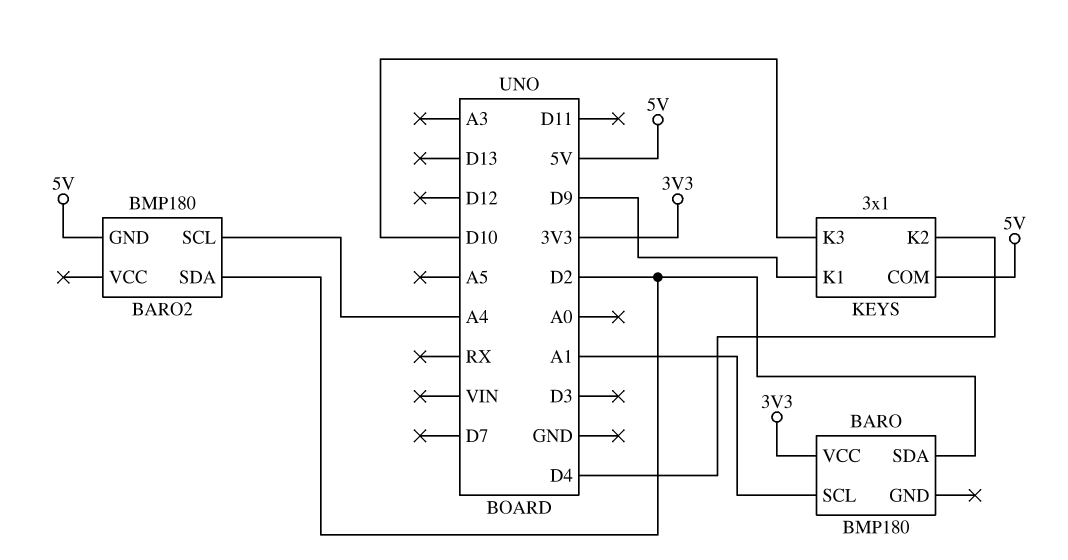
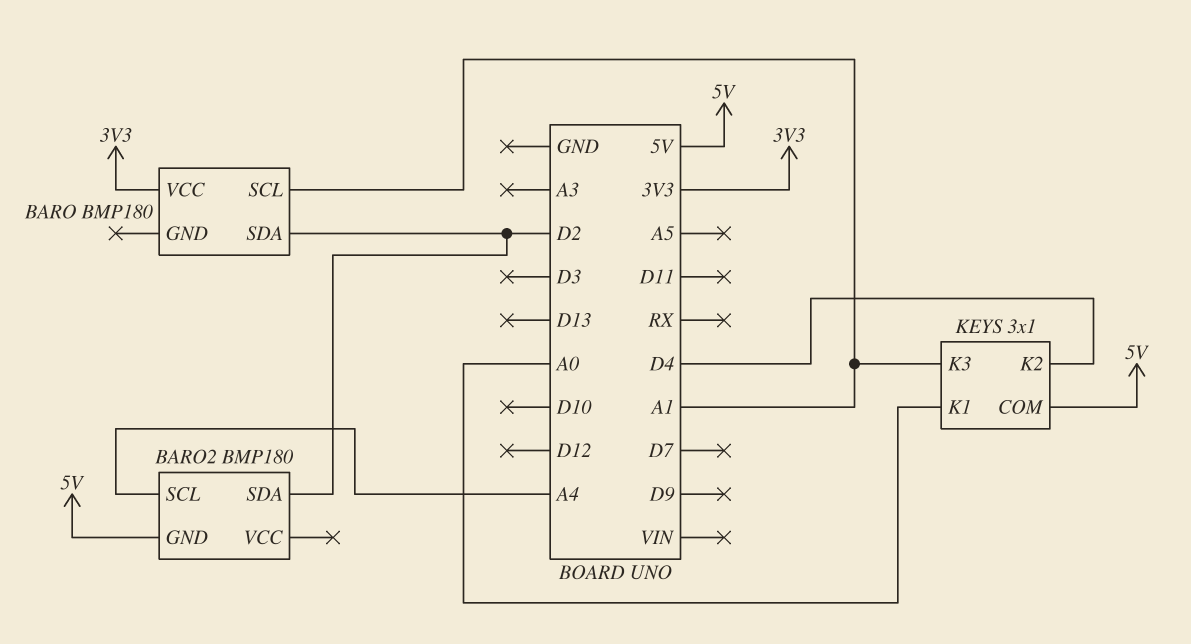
KEYS pin K1: D9 -> A0
KEYS pin K3: D10 -> A1

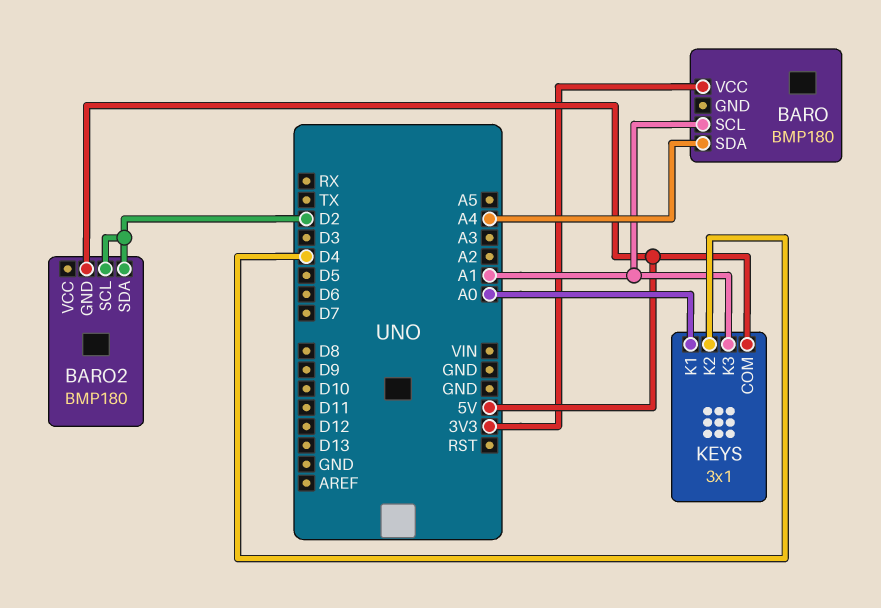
BARO pin SDA: D2 -> A4
BARO2 pin SCL: A4 -> D2

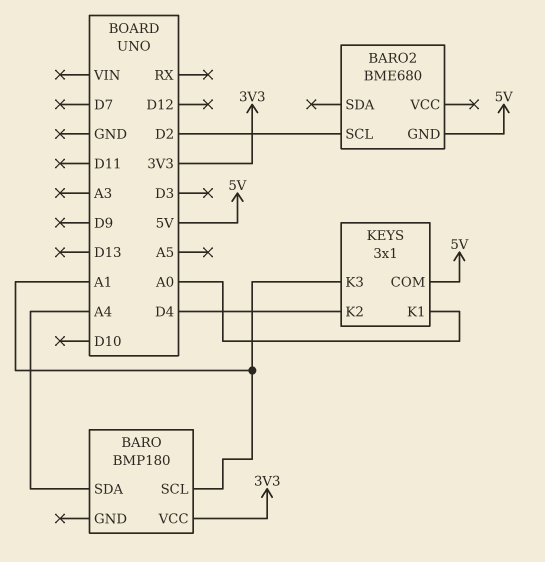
BARO2: BMP180 -> BME680
BARO2 pin SDA: D2 -> none

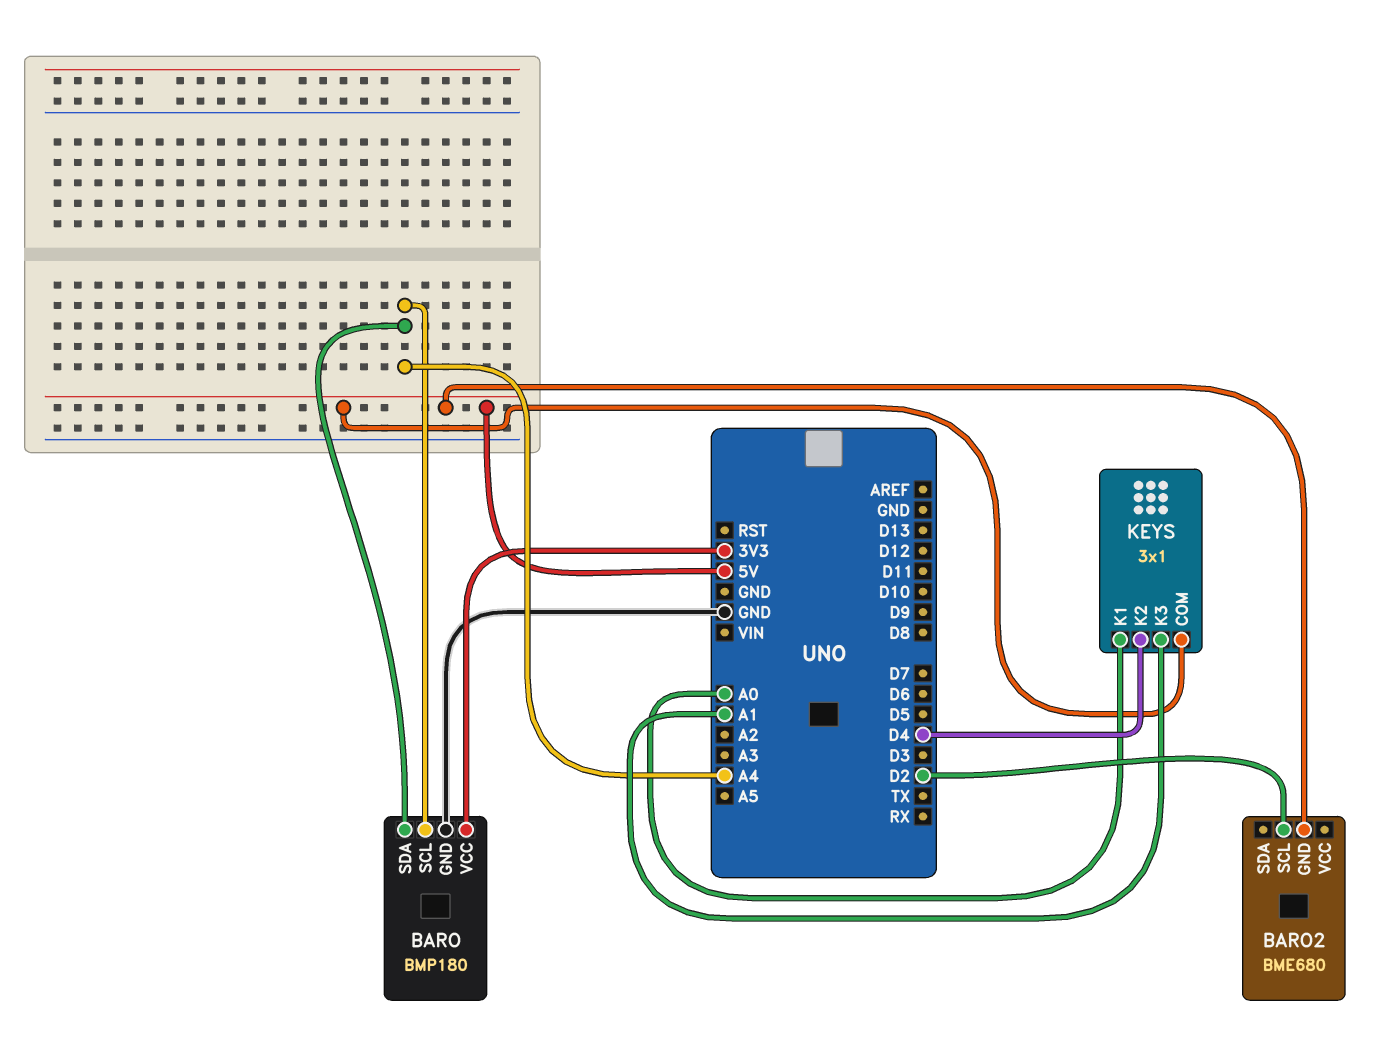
BARO pin GND: none -> GND
BARO pin SCL: A1 -> A4

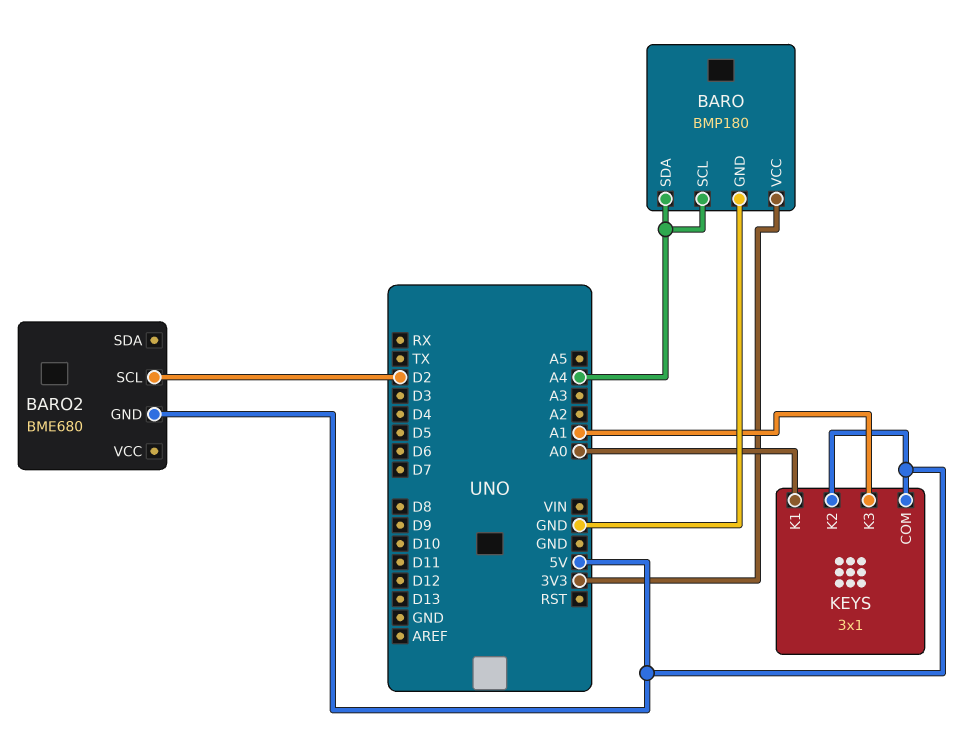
KEYS pin K2: D4 -> 5V

